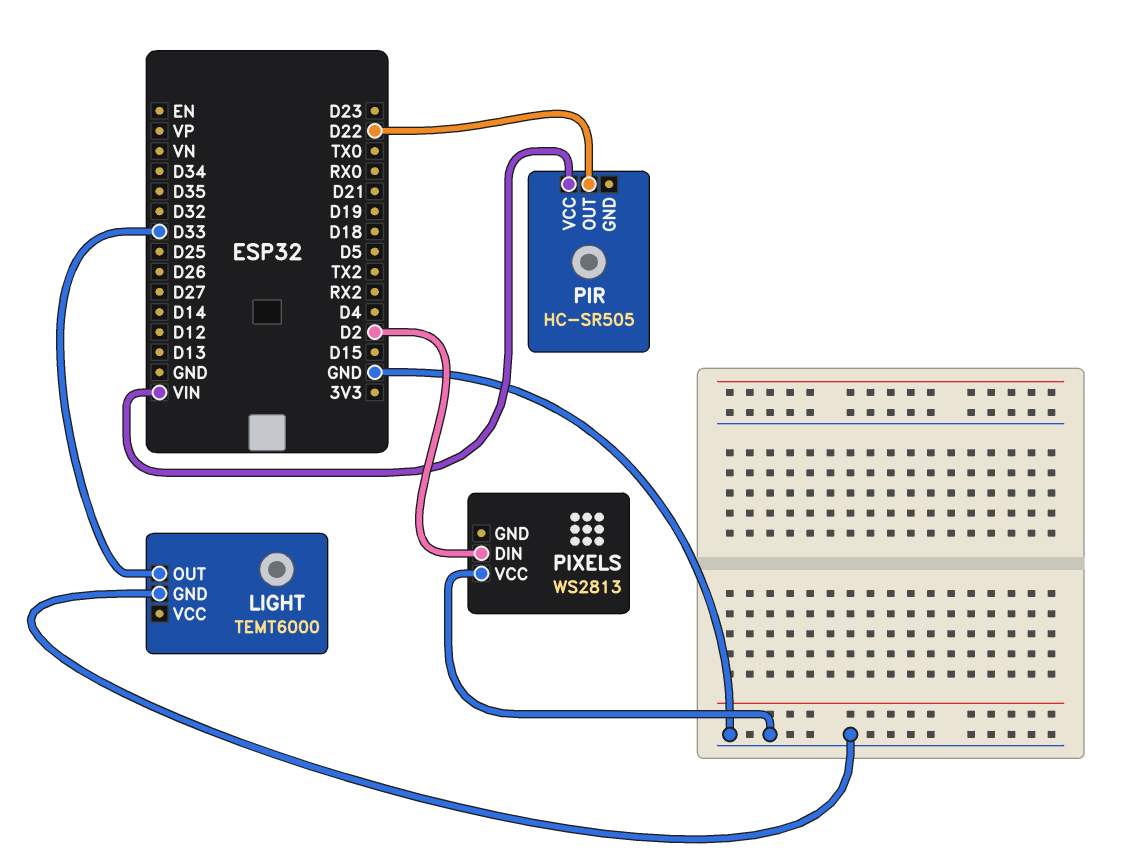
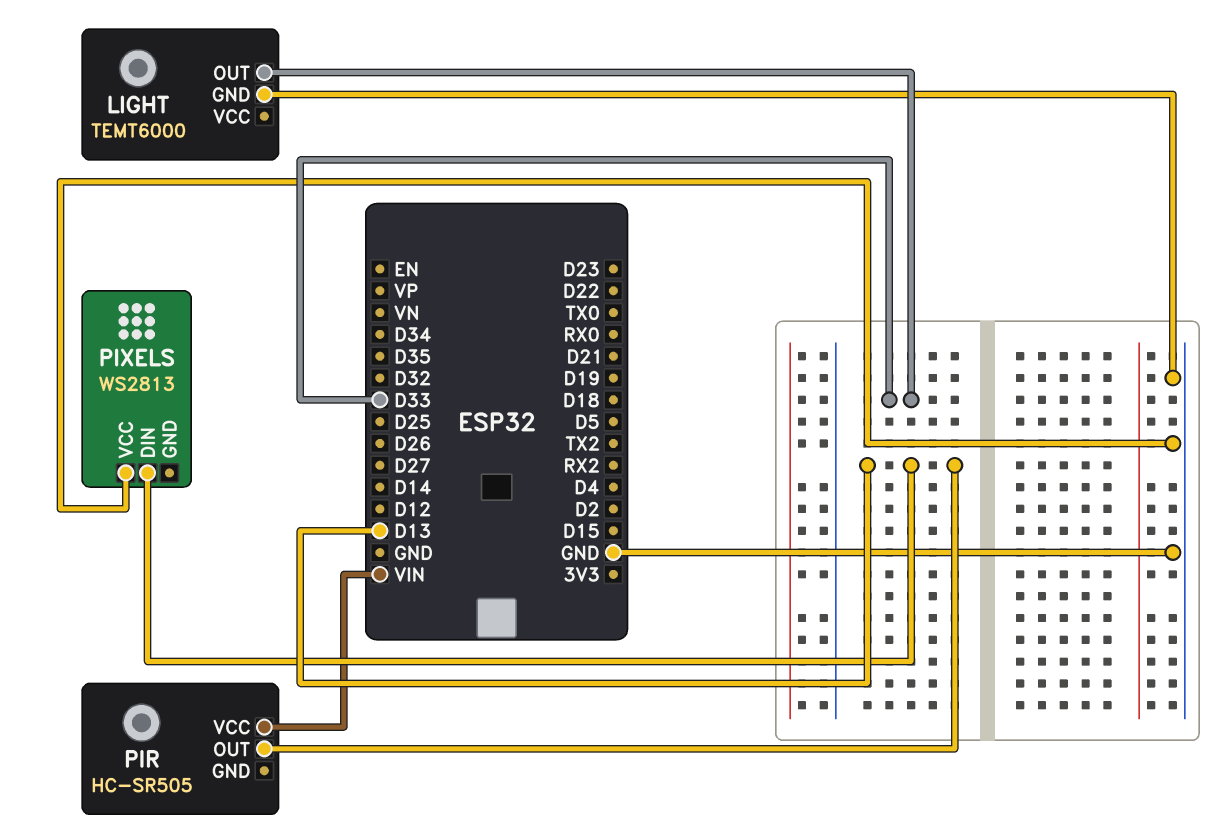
PIR pin OUT: D22 -> D13
PIXELS pin DIN: D2 -> D13

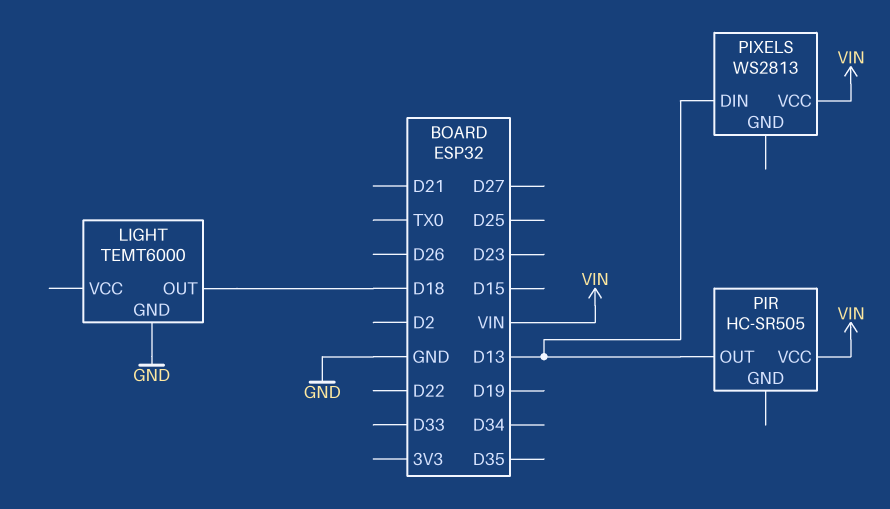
LIGHT pin OUT: D33 -> D18
PIXELS pin VCC: GND -> VIN

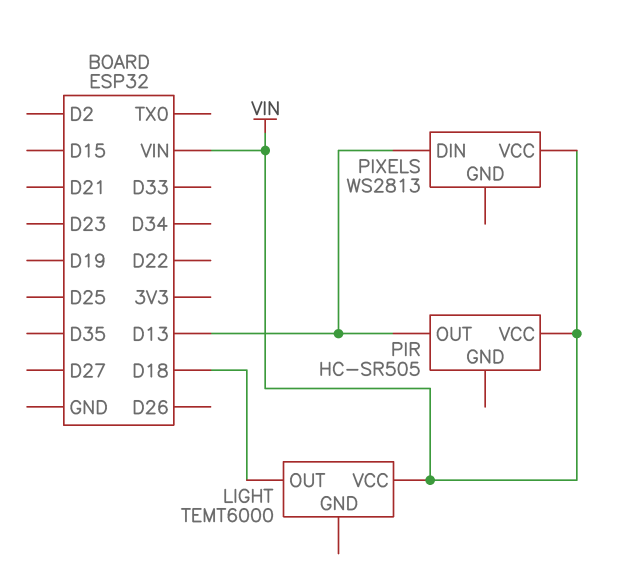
LIGHT pin GND: GND -> none
LIGHT pin VCC: none -> VIN

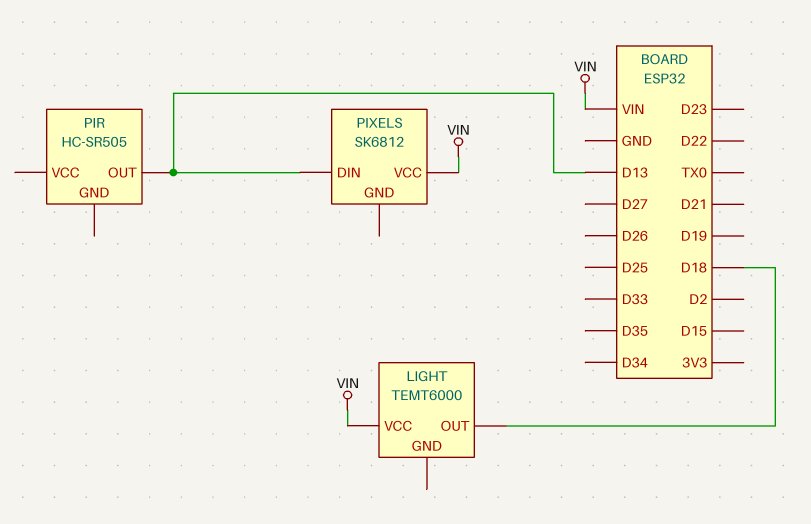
PIR pin VCC: VIN -> none
PIXELS: WS2813 -> SK6812

